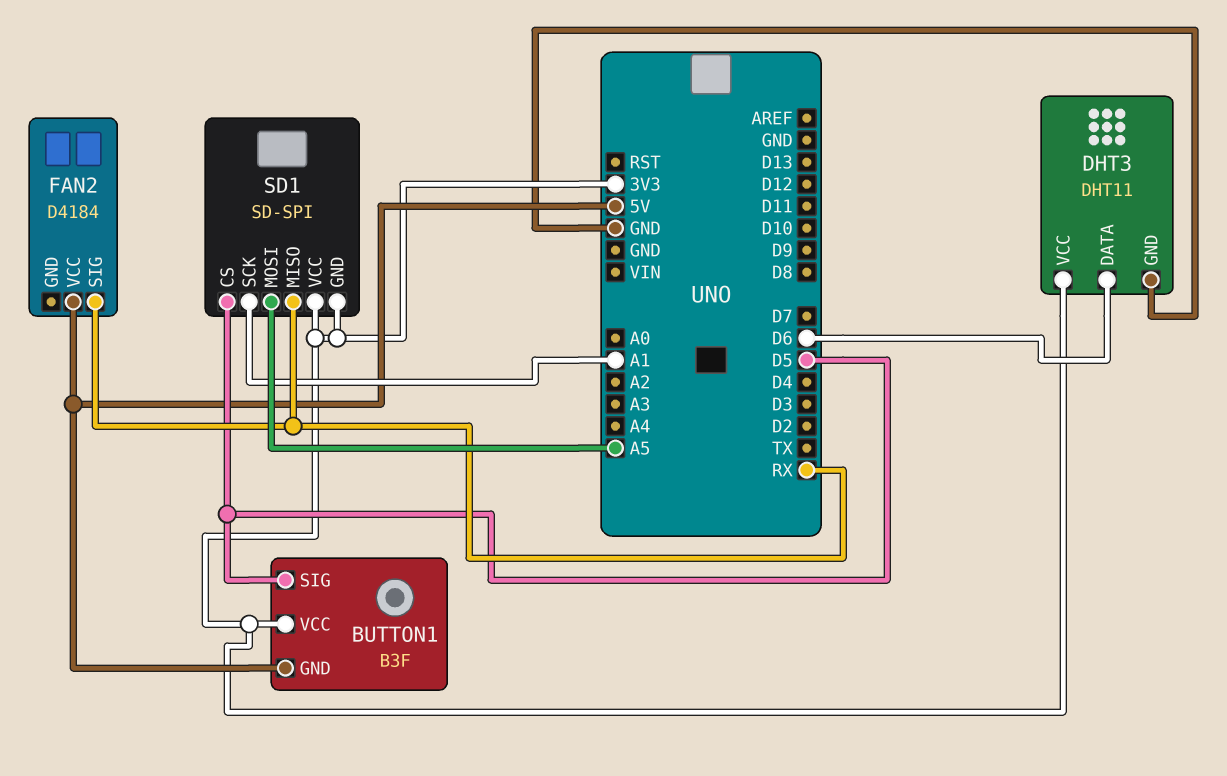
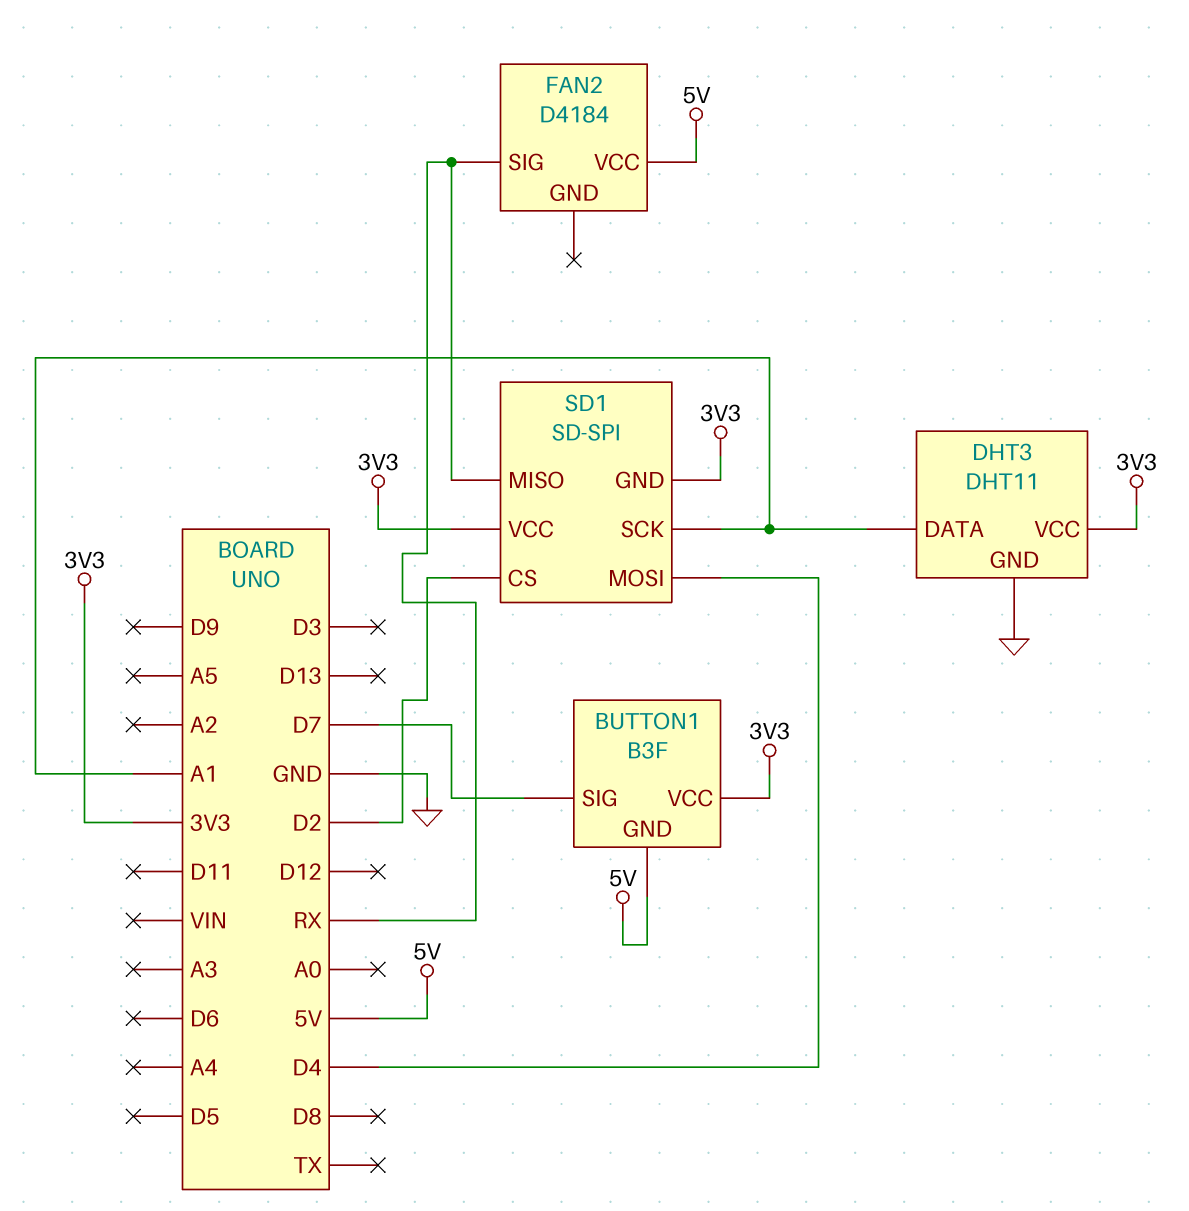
BUTTON1 pin SIG: D5 -> D7
DHT3 pin DATA: D6 -> A1
SD1 pin CS: D5 -> D2
SD1 pin MOSI: A5 -> D4

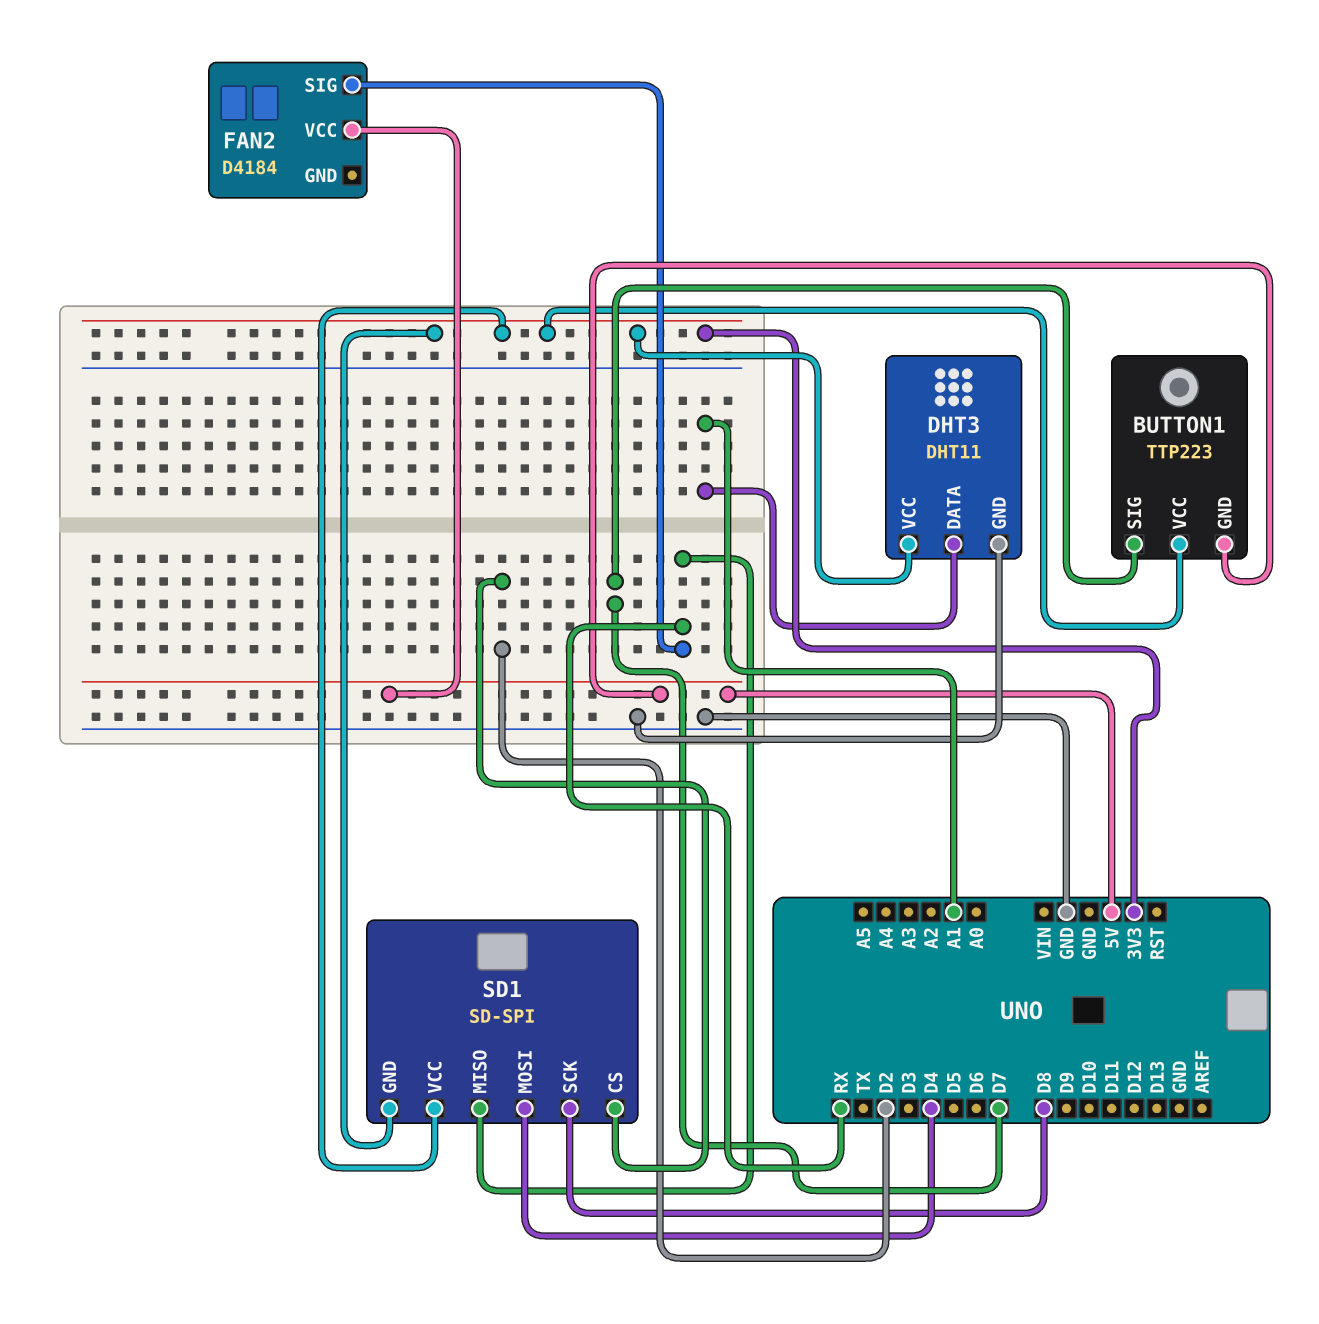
BUTTON1: B3F -> TTP223
SD1 pin SCK: A1 -> D8

